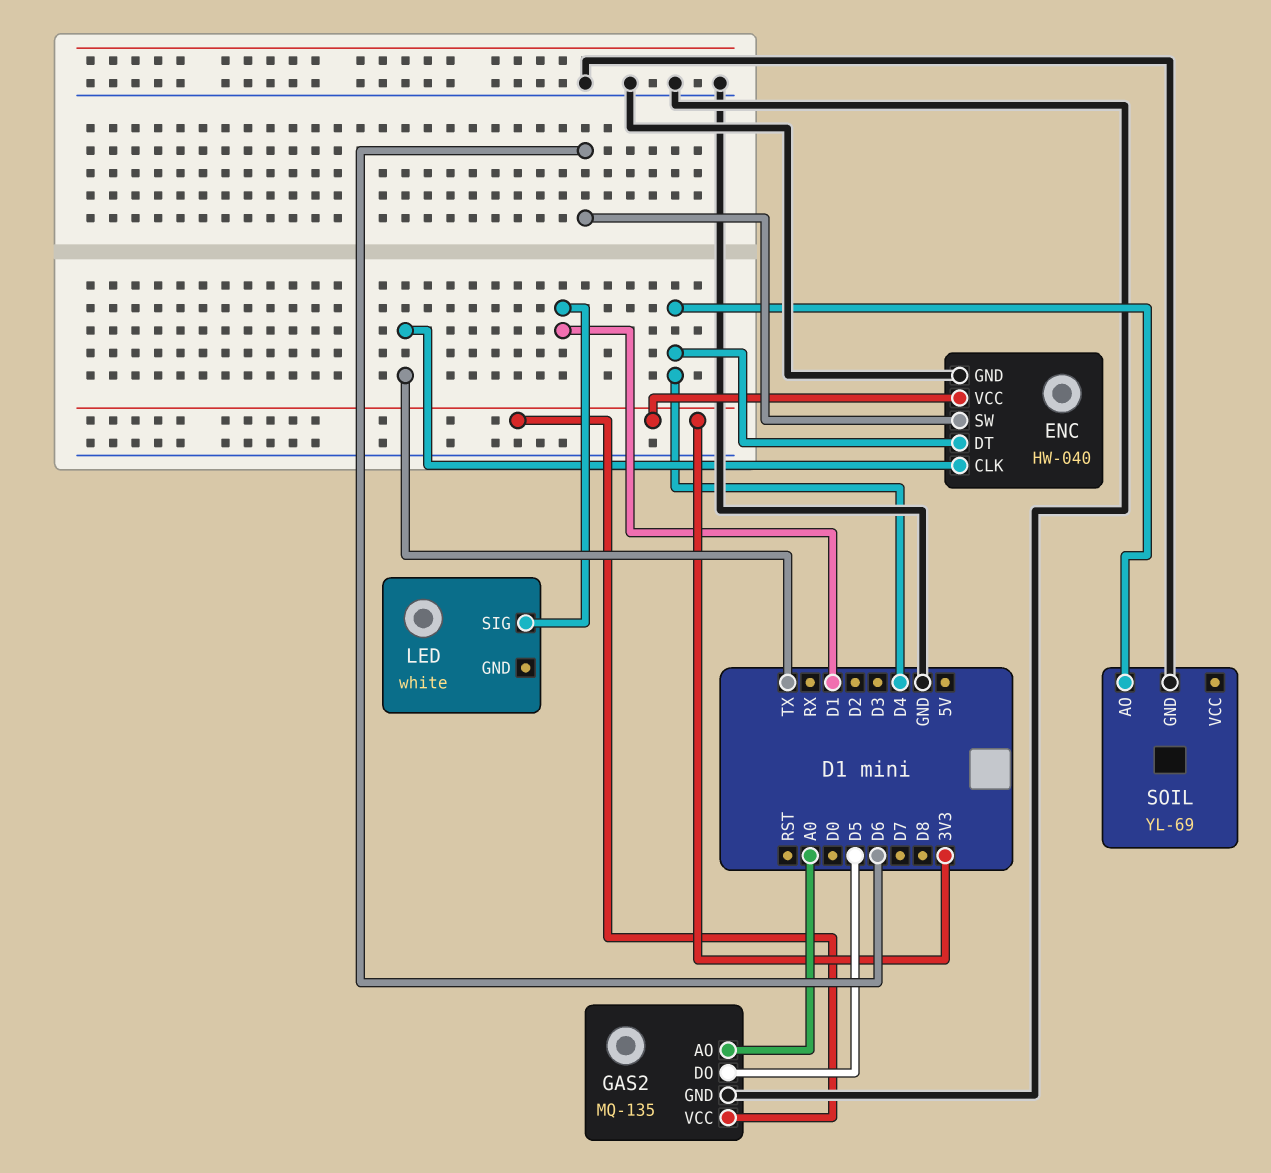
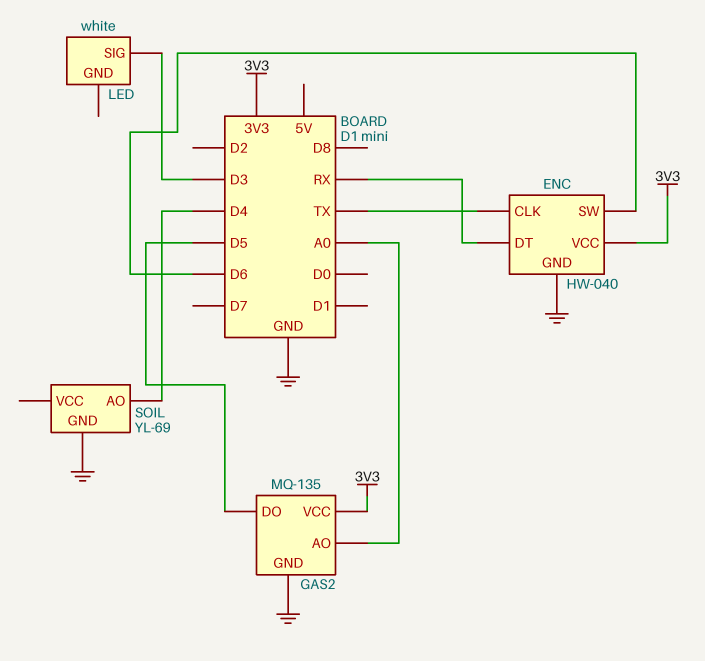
ENC pin DT: D4 -> RX
LED pin SIG: D1 -> D3

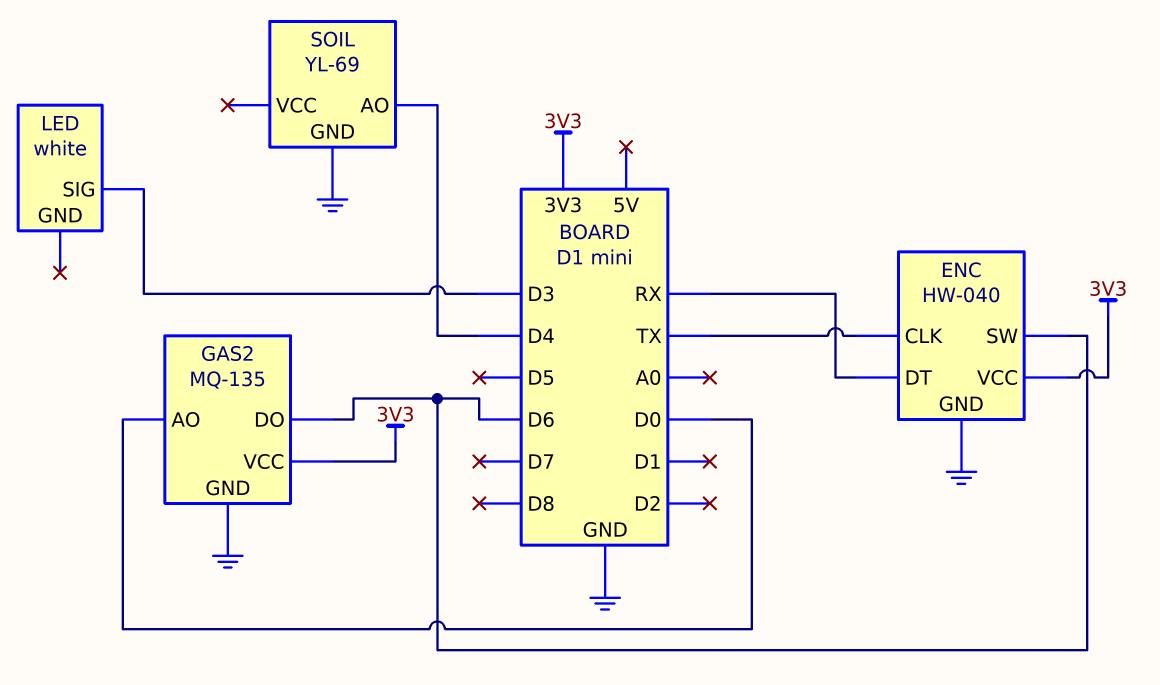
GAS2 pin AO: A0 -> D0
GAS2 pin DO: D5 -> D6

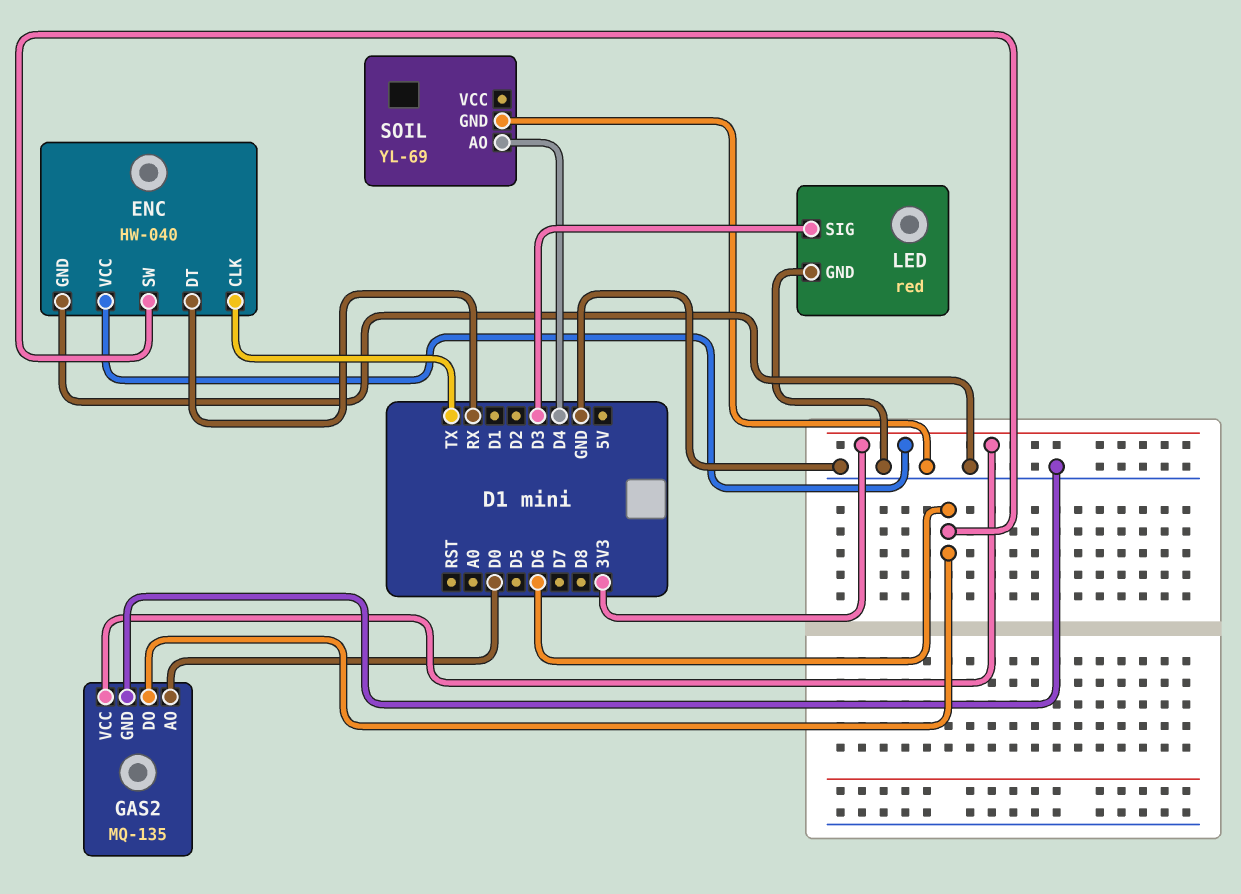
LED: white -> red
LED pin GND: none -> GND

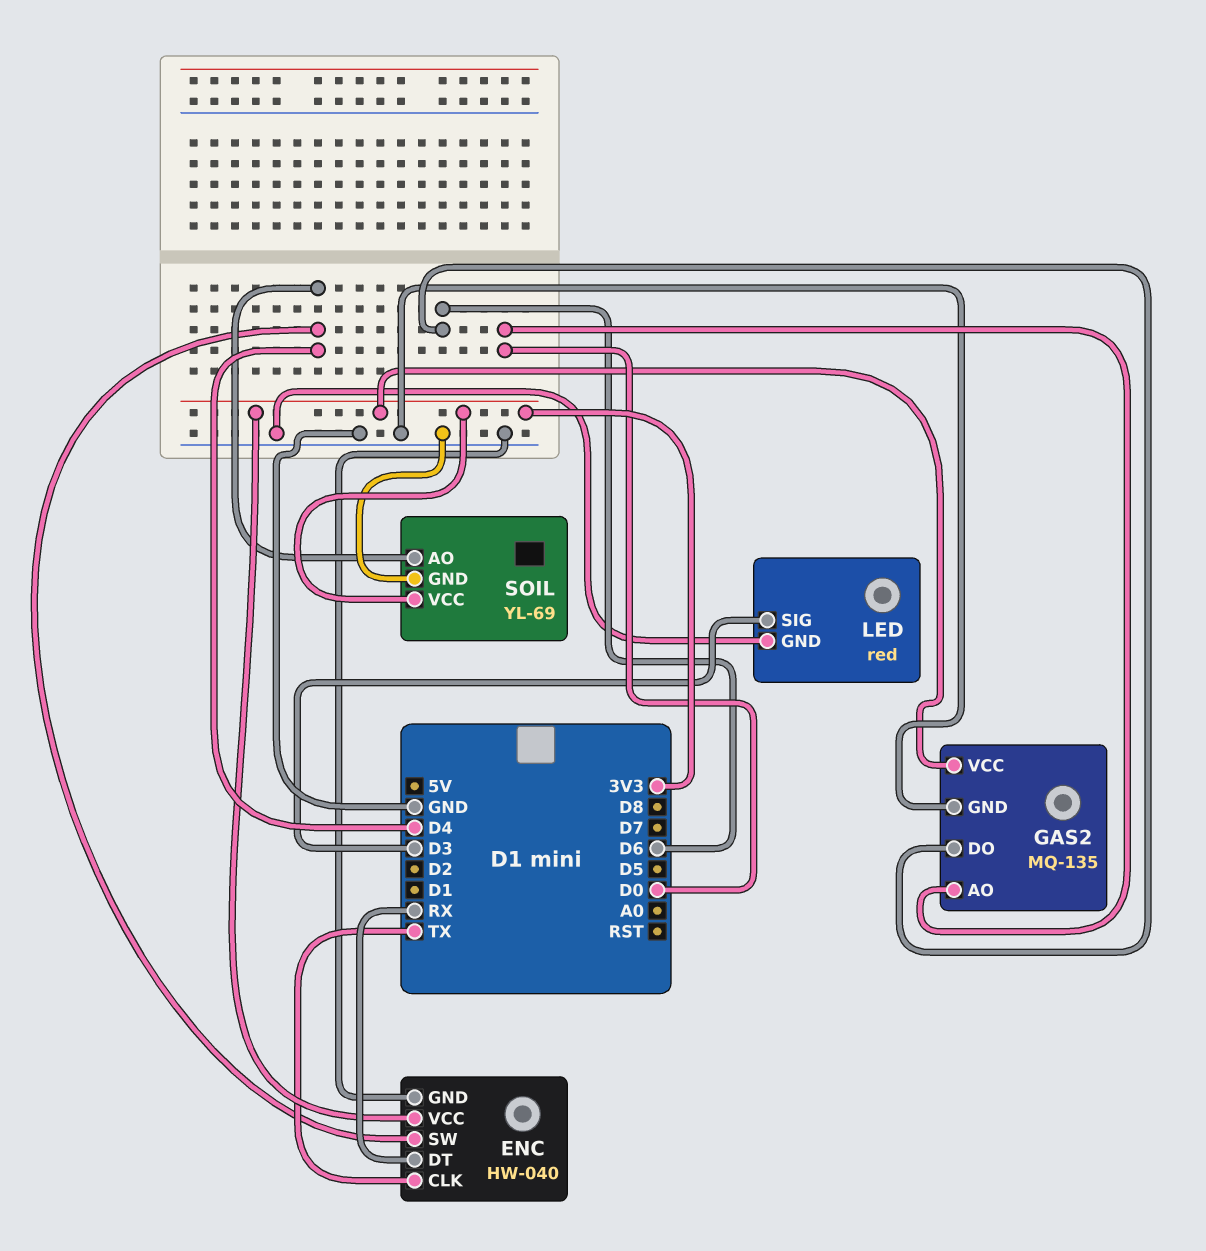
ENC pin SW: D6 -> D4
SOIL pin VCC: none -> 3V3

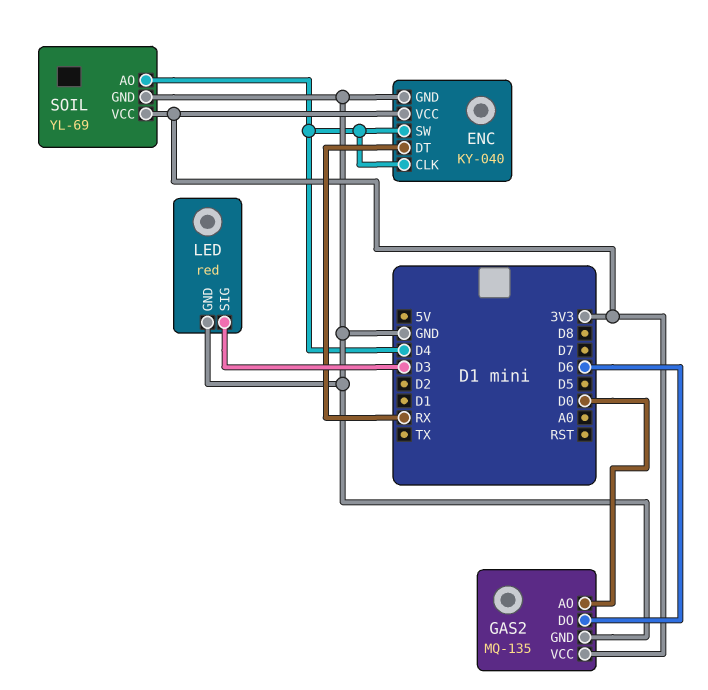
ENC: HW-040 -> KY-040
ENC pin CLK: TX -> D4

